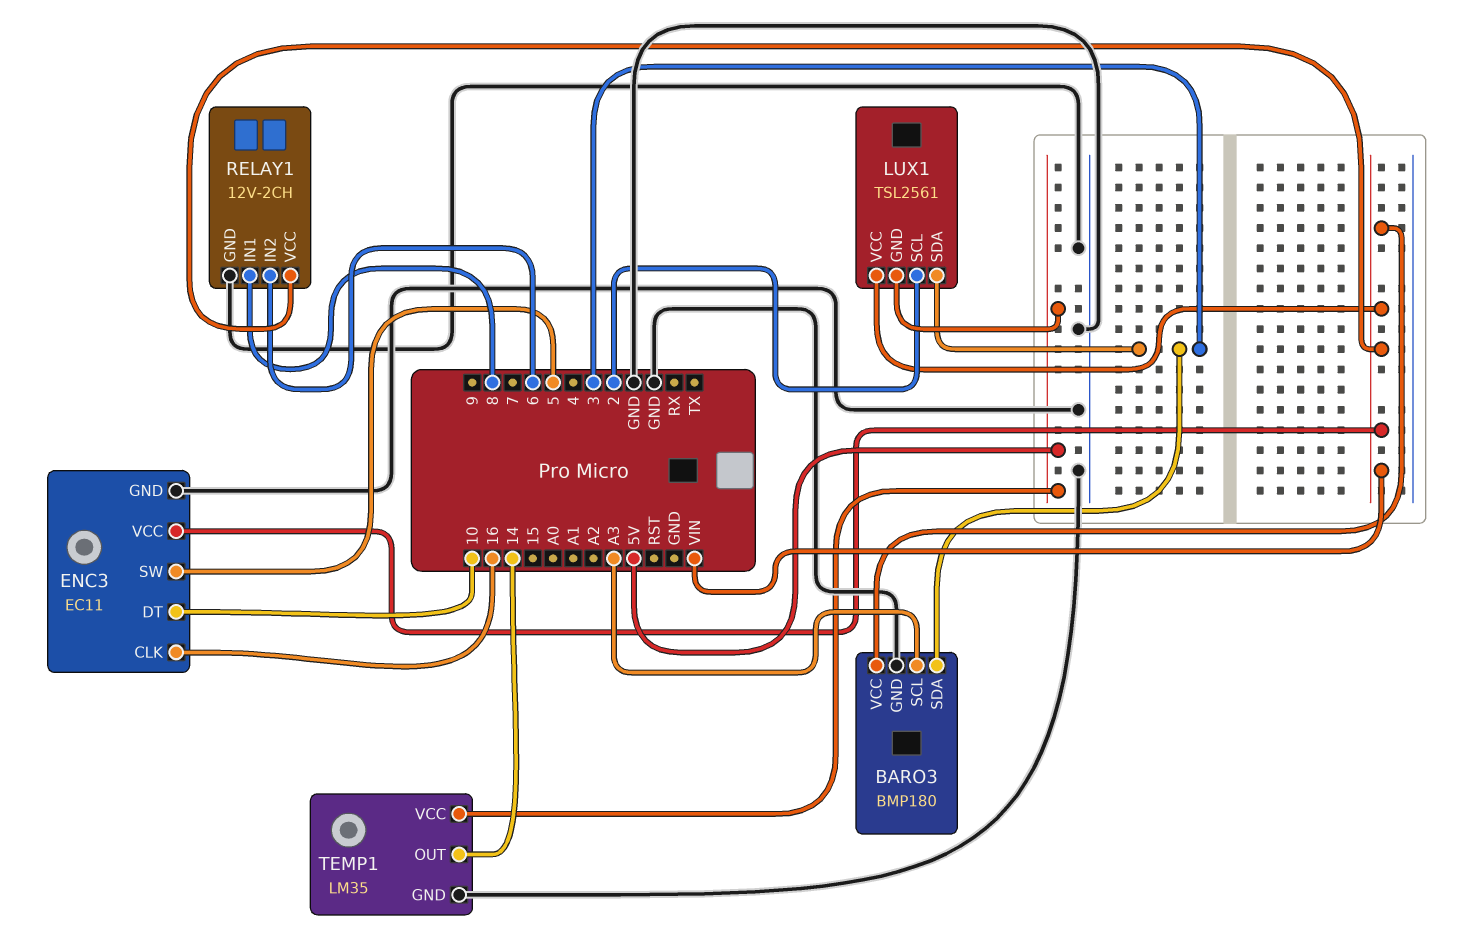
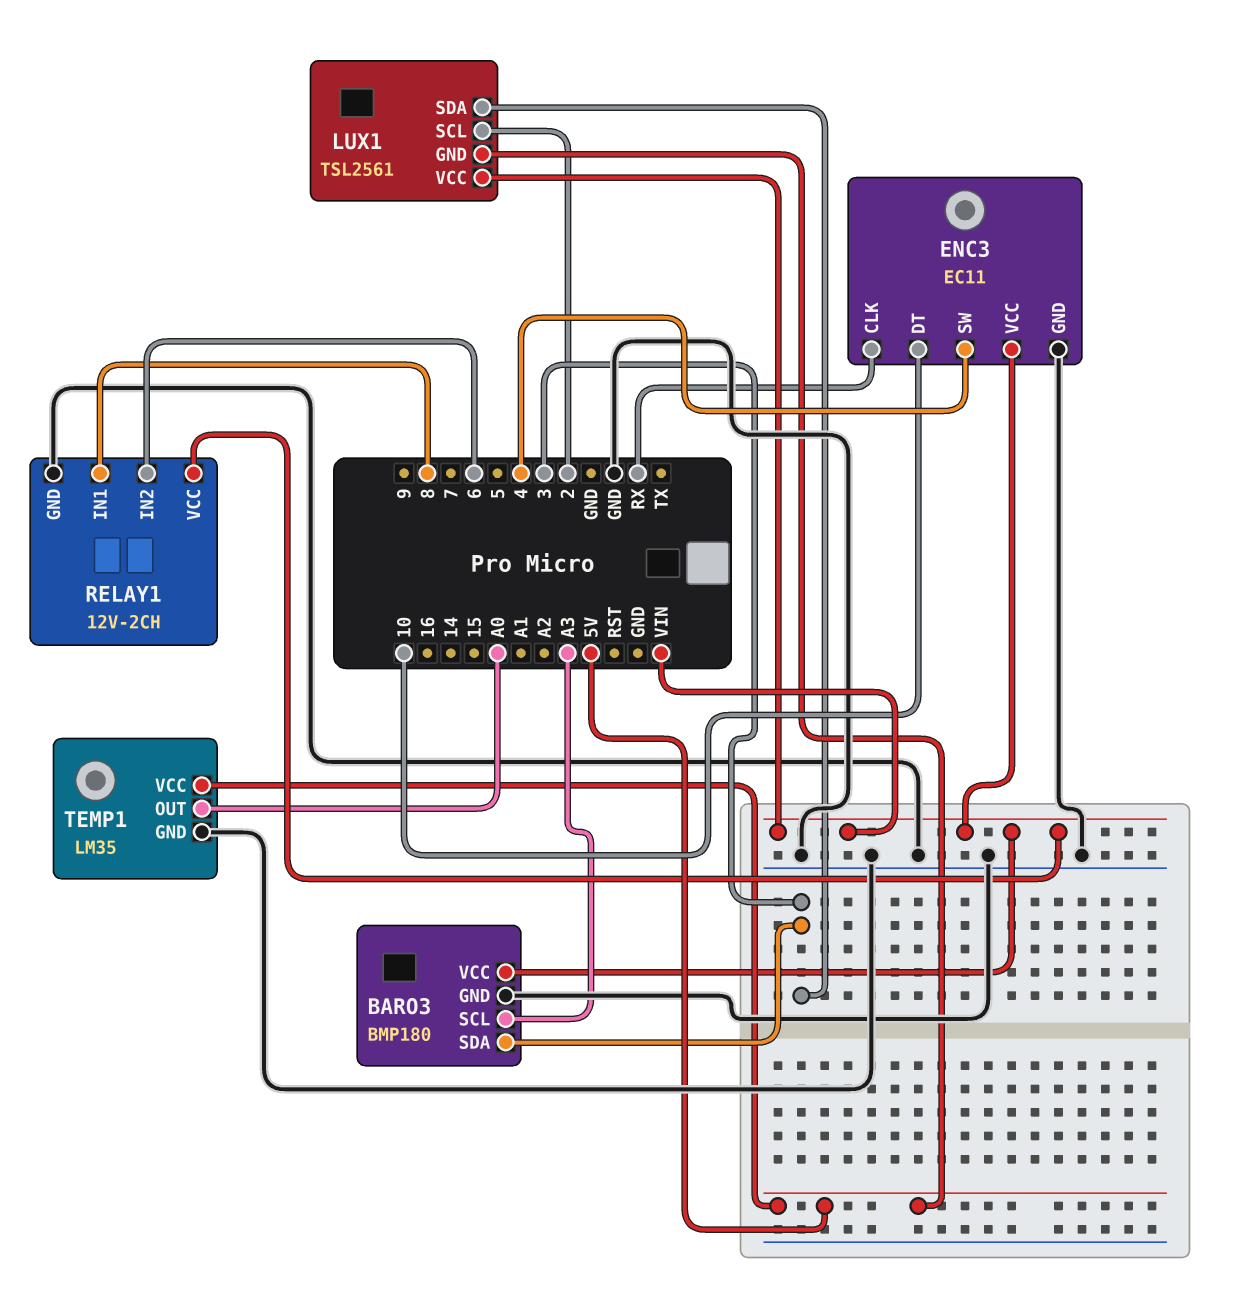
ENC3 pin CLK: 16 -> RX
ENC3 pin SW: 5 -> 4
TEMP1 pin OUT: 14 -> A0

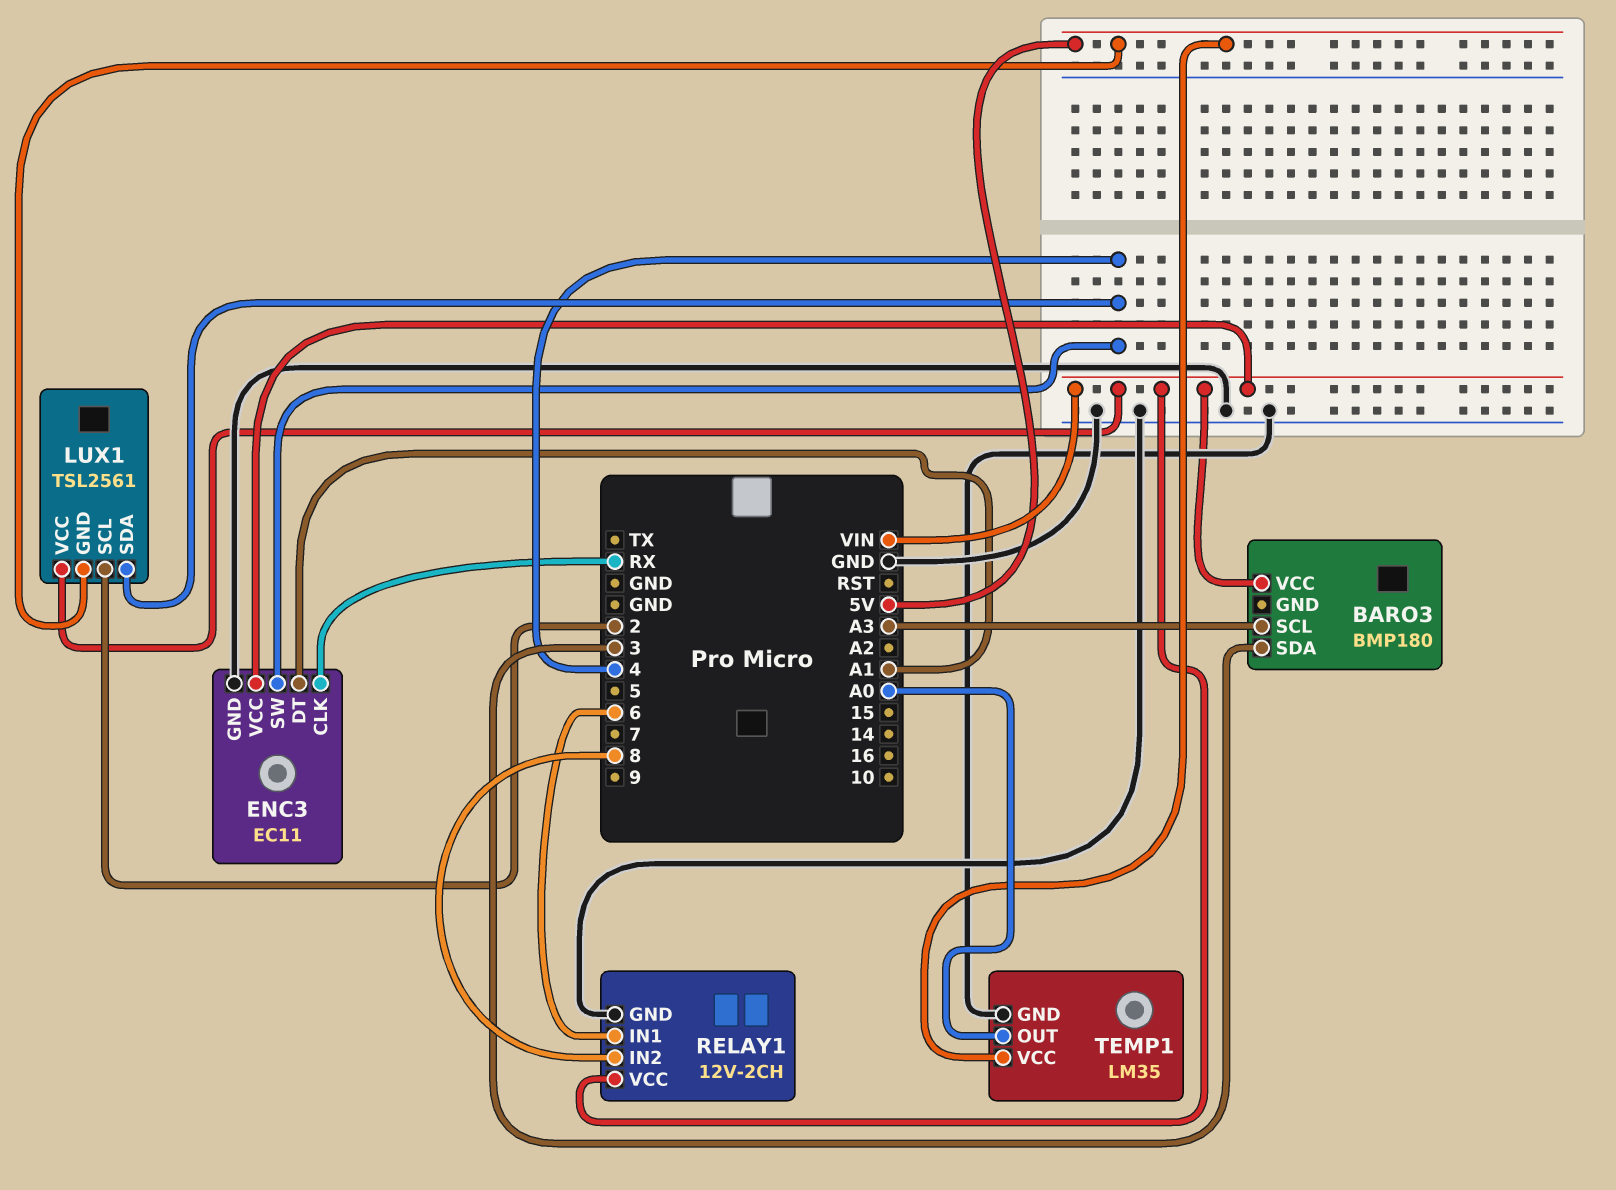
BARO3 pin GND: GND -> none
ENC3 pin DT: 10 -> A1
LUX1 pin SDA: 3 -> 4
RELAY1 pin IN1: 8 -> 6
RELAY1 pin IN2: 6 -> 8

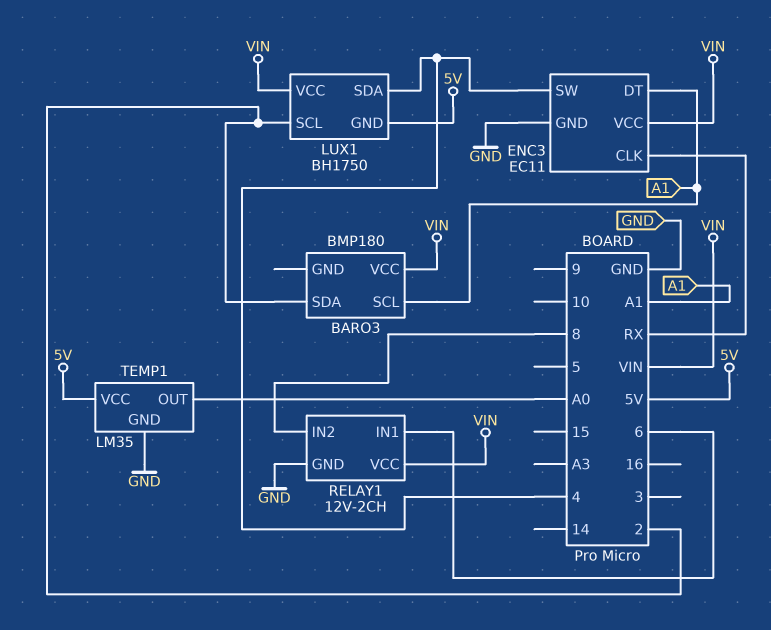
BARO3 pin SCL: A3 -> A1
BARO3 pin SDA: 3 -> 2
LUX1: TSL2561 -> BH1750

